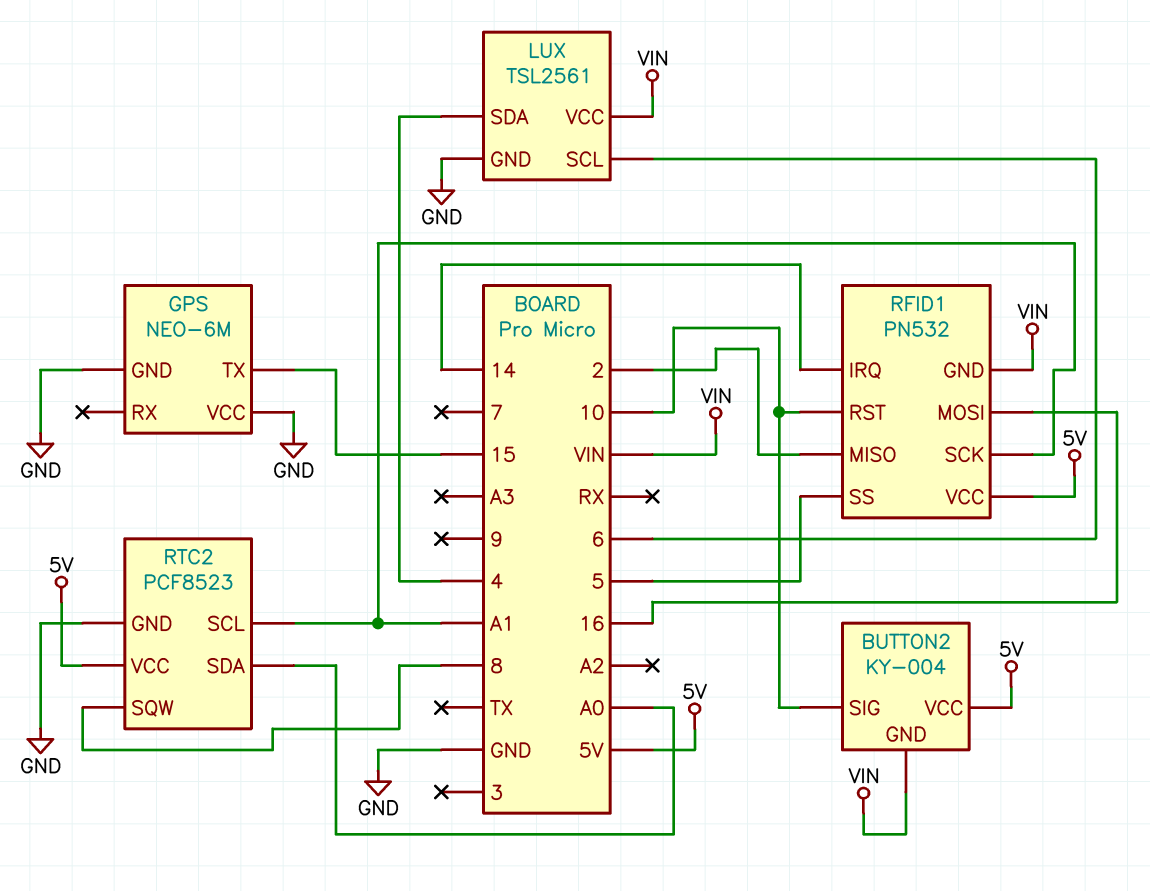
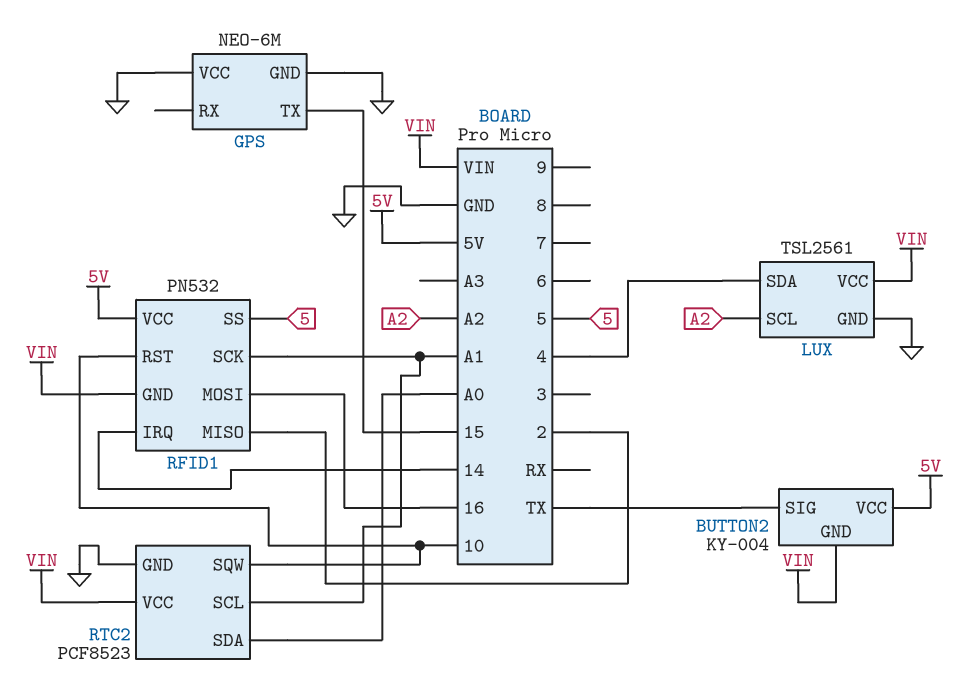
BUTTON2 pin SIG: 10 -> TX
LUX pin SCL: 6 -> A2
RTC2 pin SQW: 8 -> 10
RTC2 pin VCC: 5V -> VIN

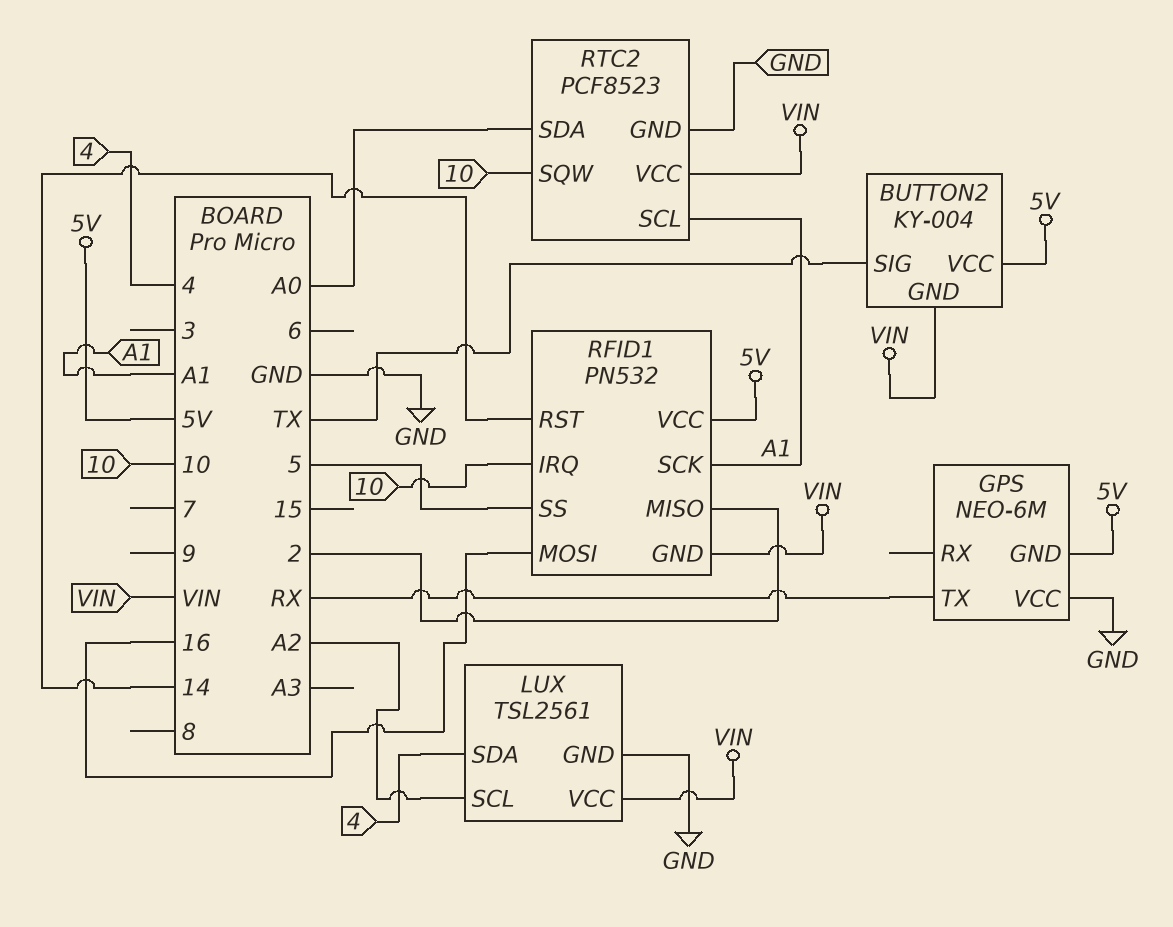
GPS pin GND: GND -> 5V
GPS pin TX: 15 -> RX
RFID1 pin IRQ: 14 -> 10
RFID1 pin RST: 10 -> 14

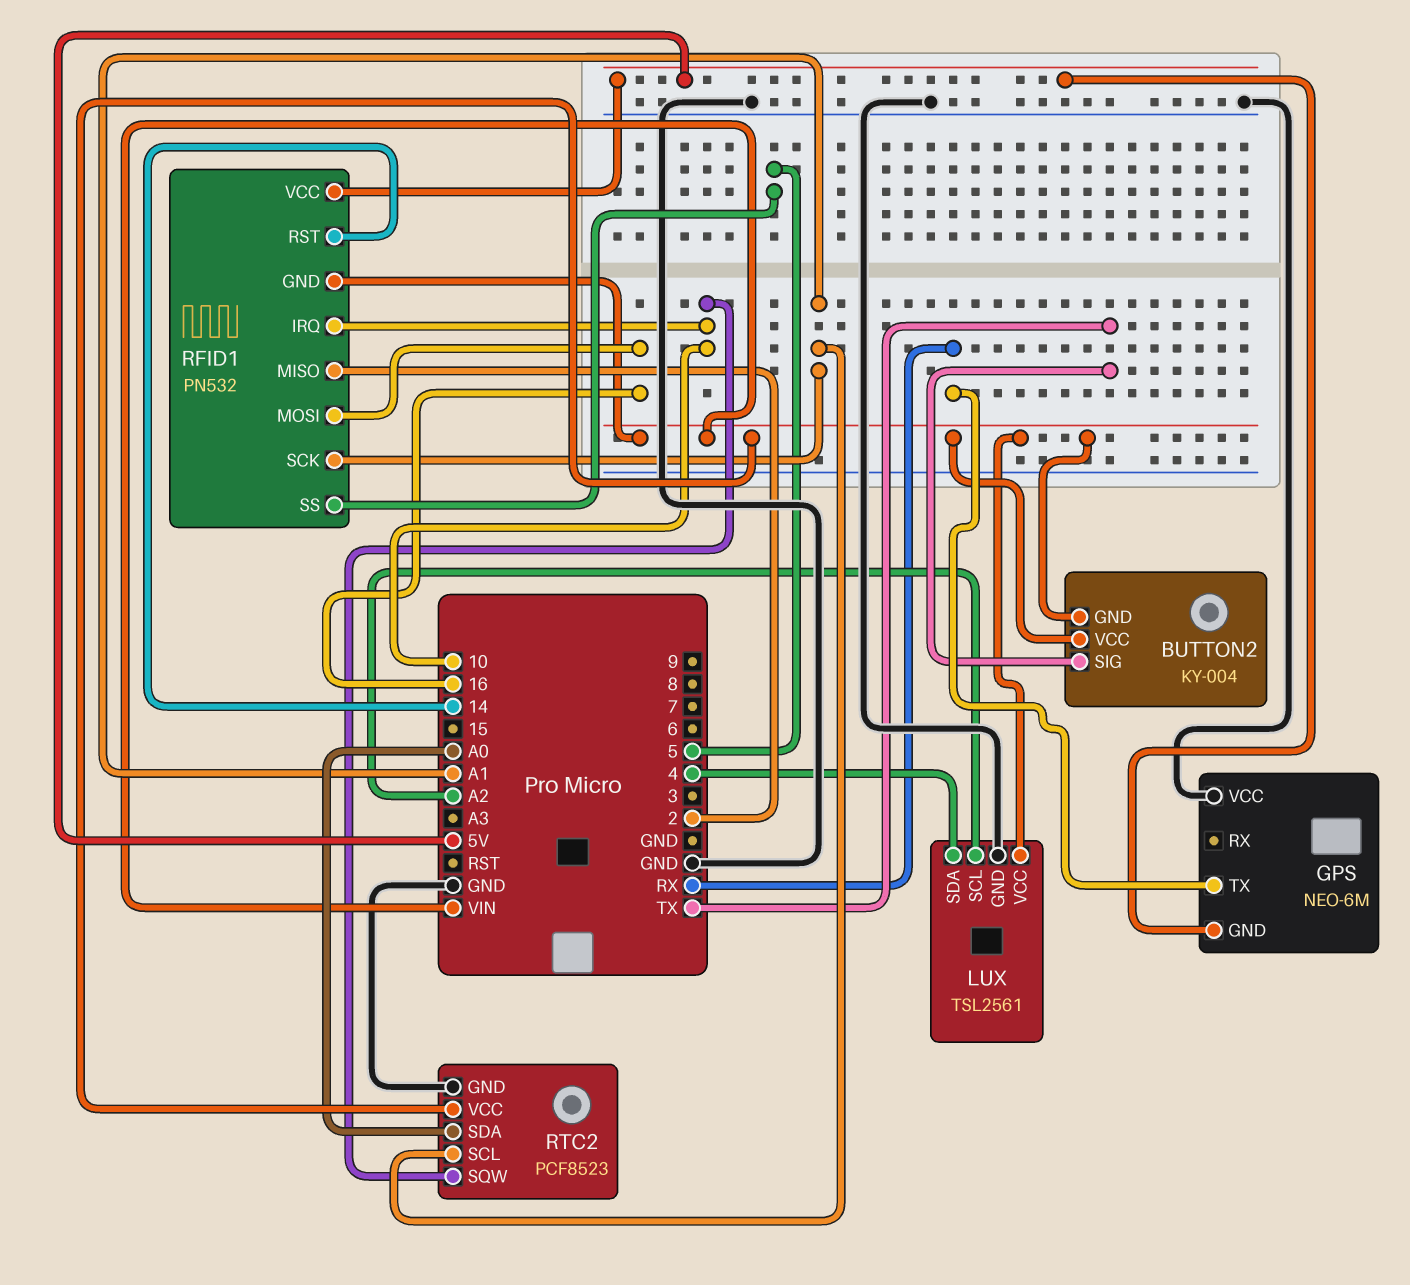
BUTTON2 pin VCC: 5V -> VIN

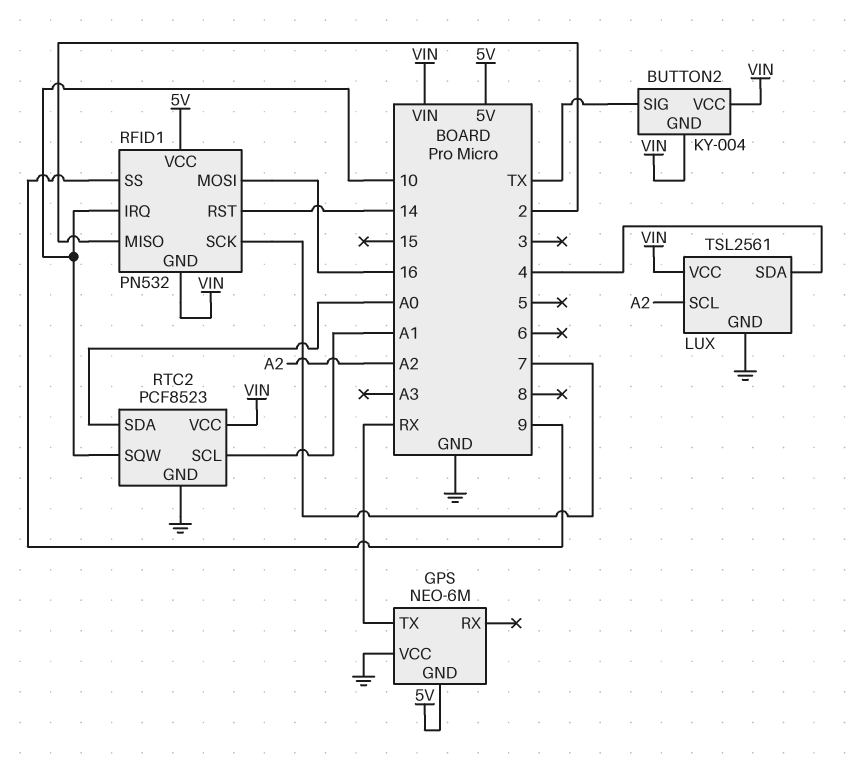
RFID1 pin SCK: A1 -> 7
RFID1 pin SS: 5 -> 9

